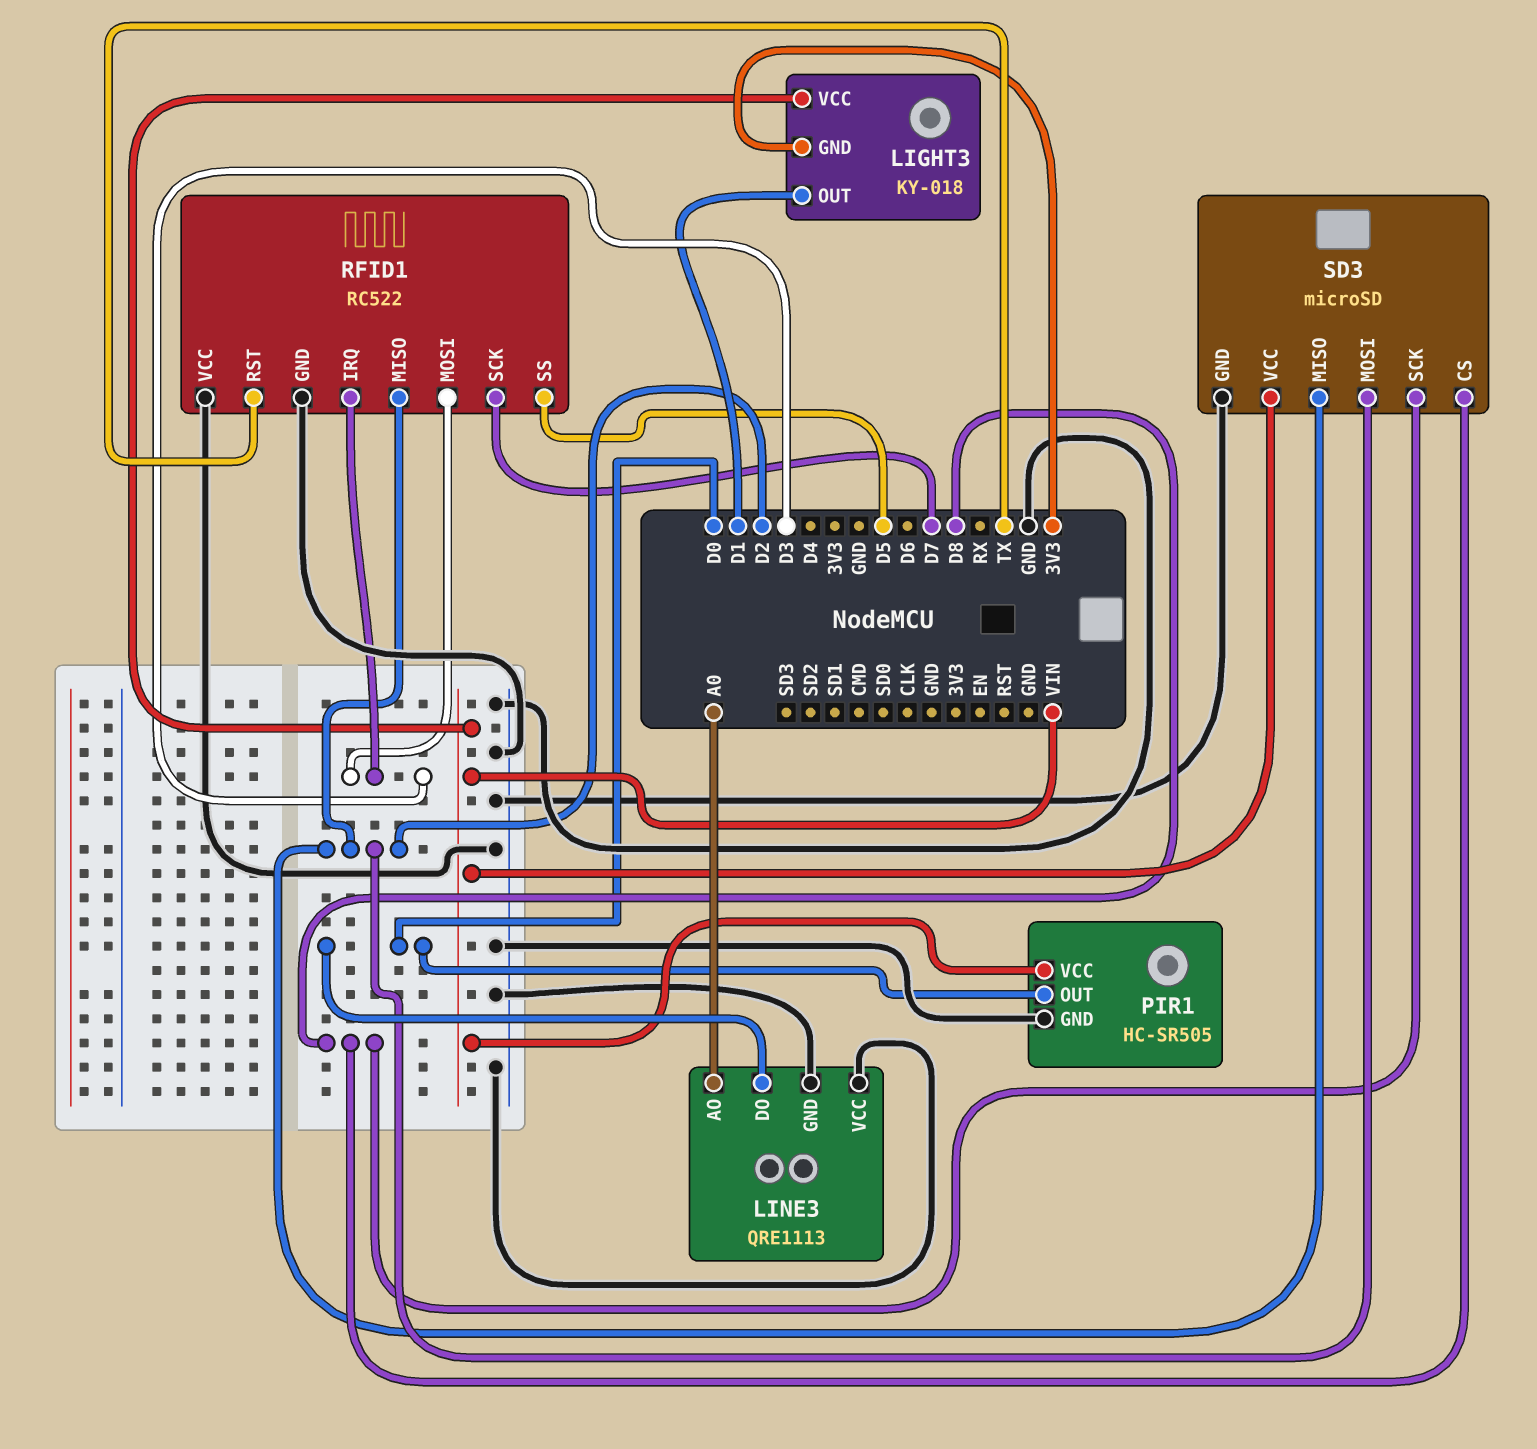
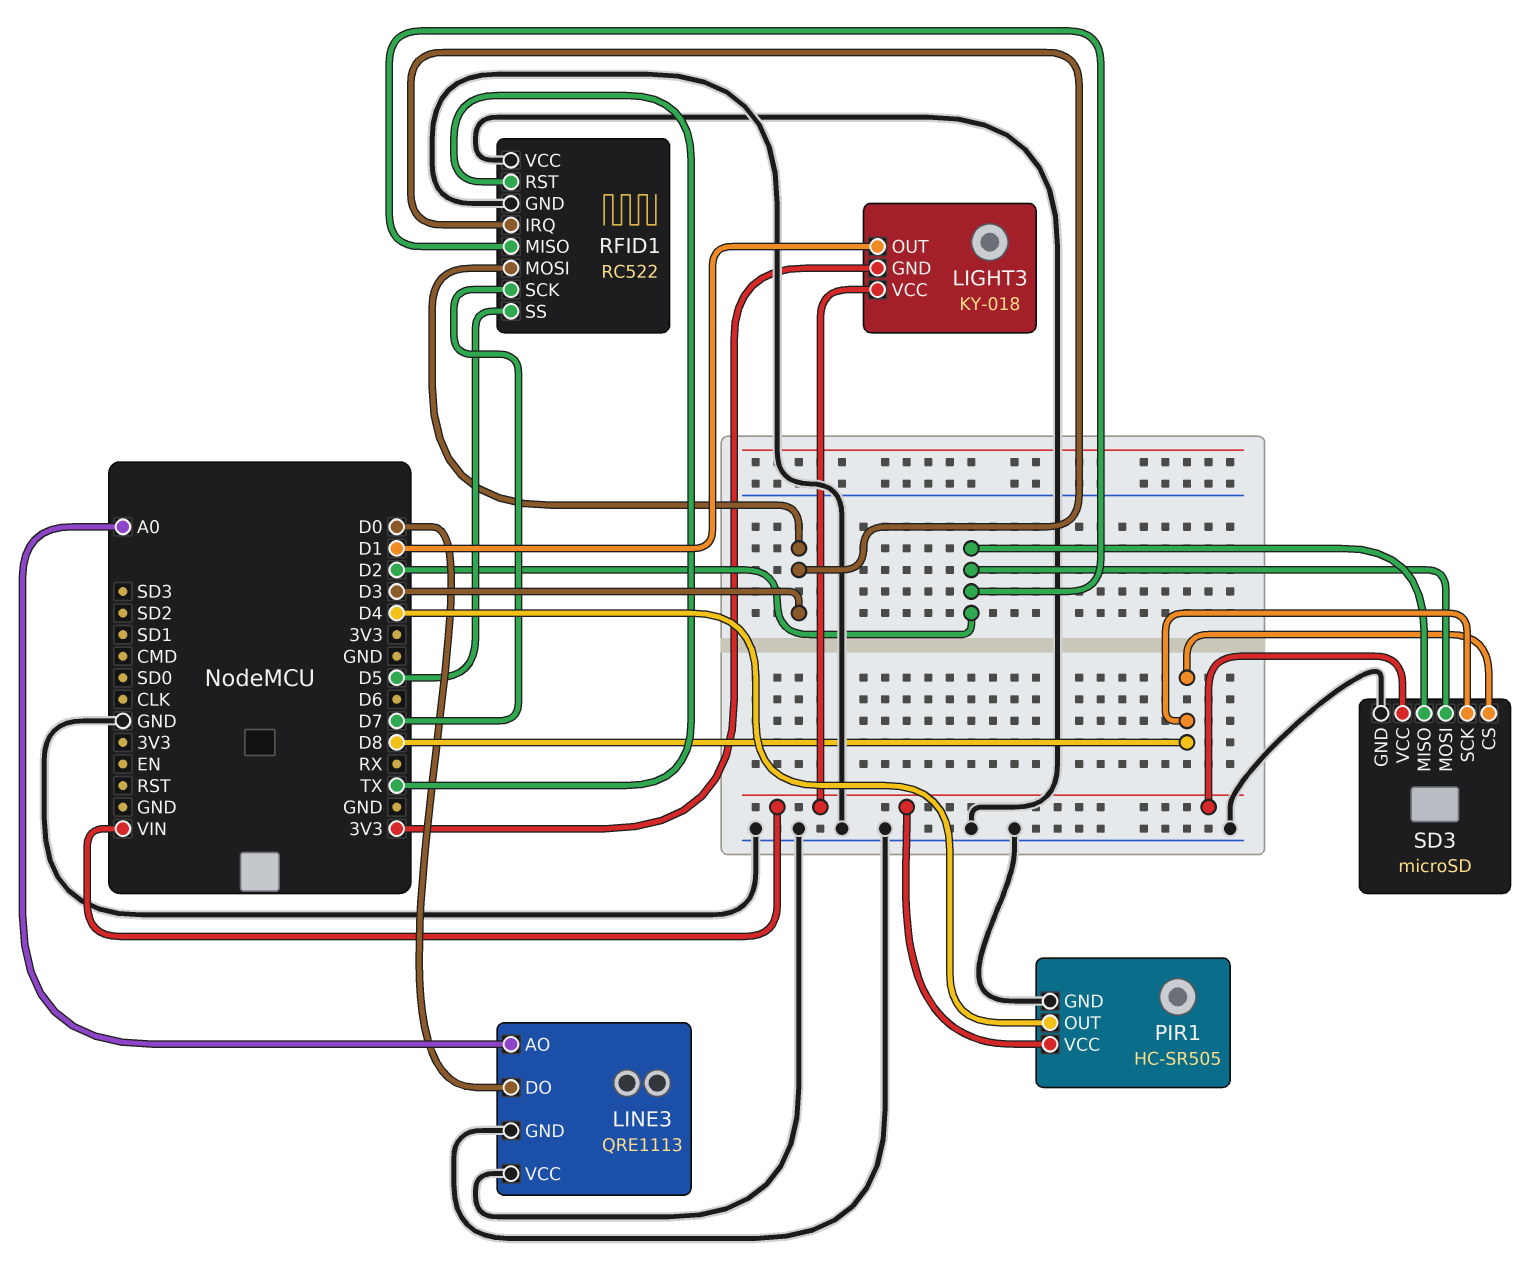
PIR1 pin OUT: D0 -> D4

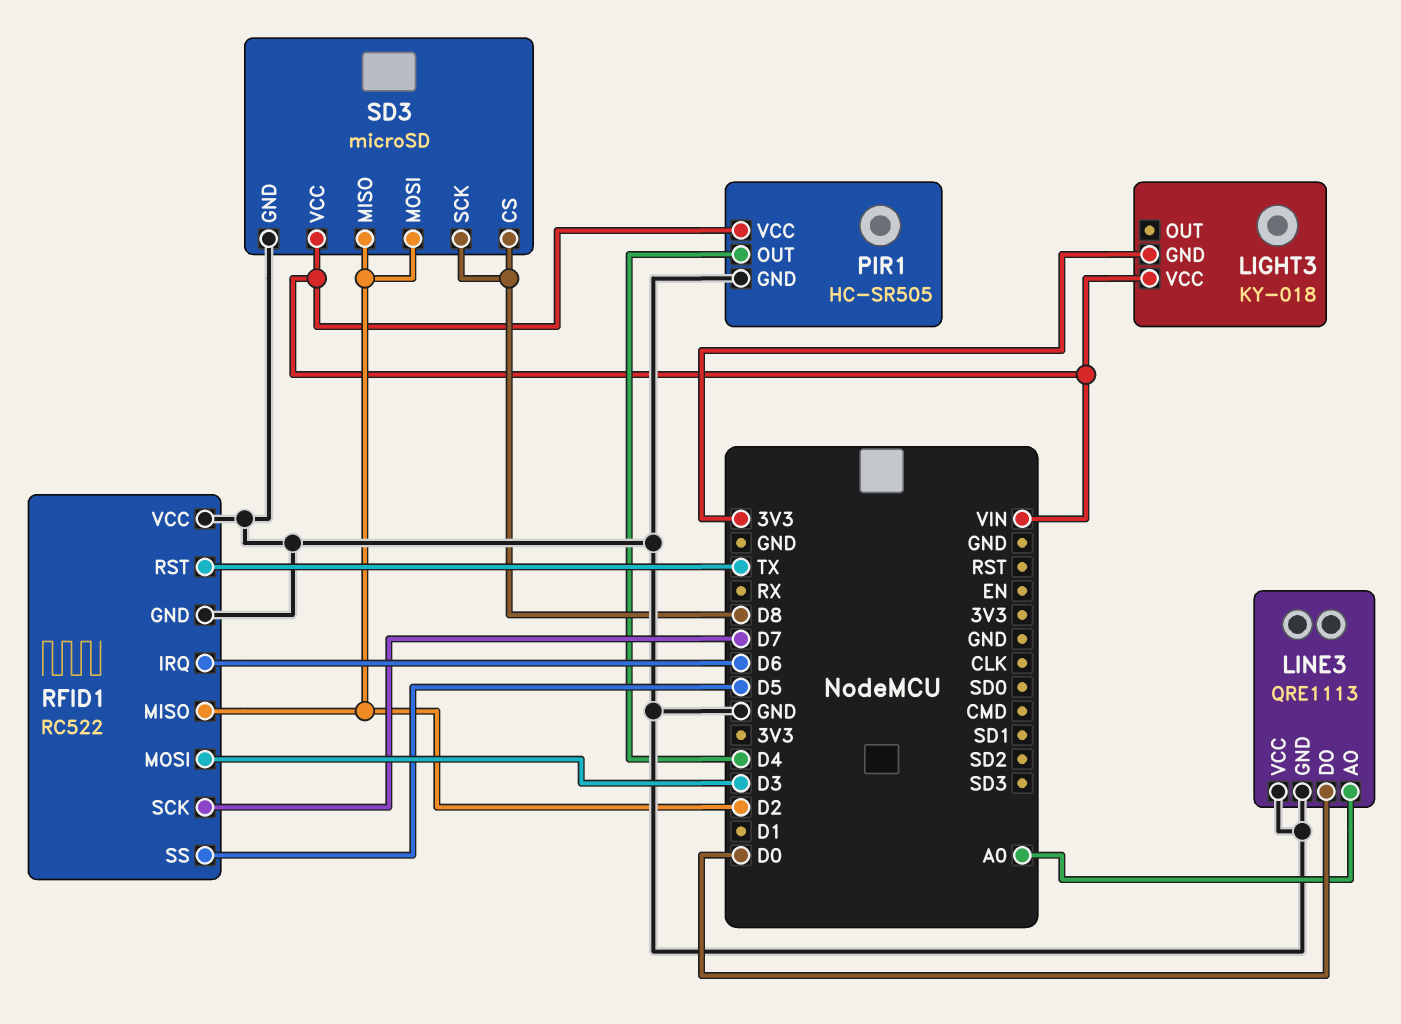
LIGHT3 pin OUT: D1 -> none
RFID1 pin IRQ: D3 -> D6

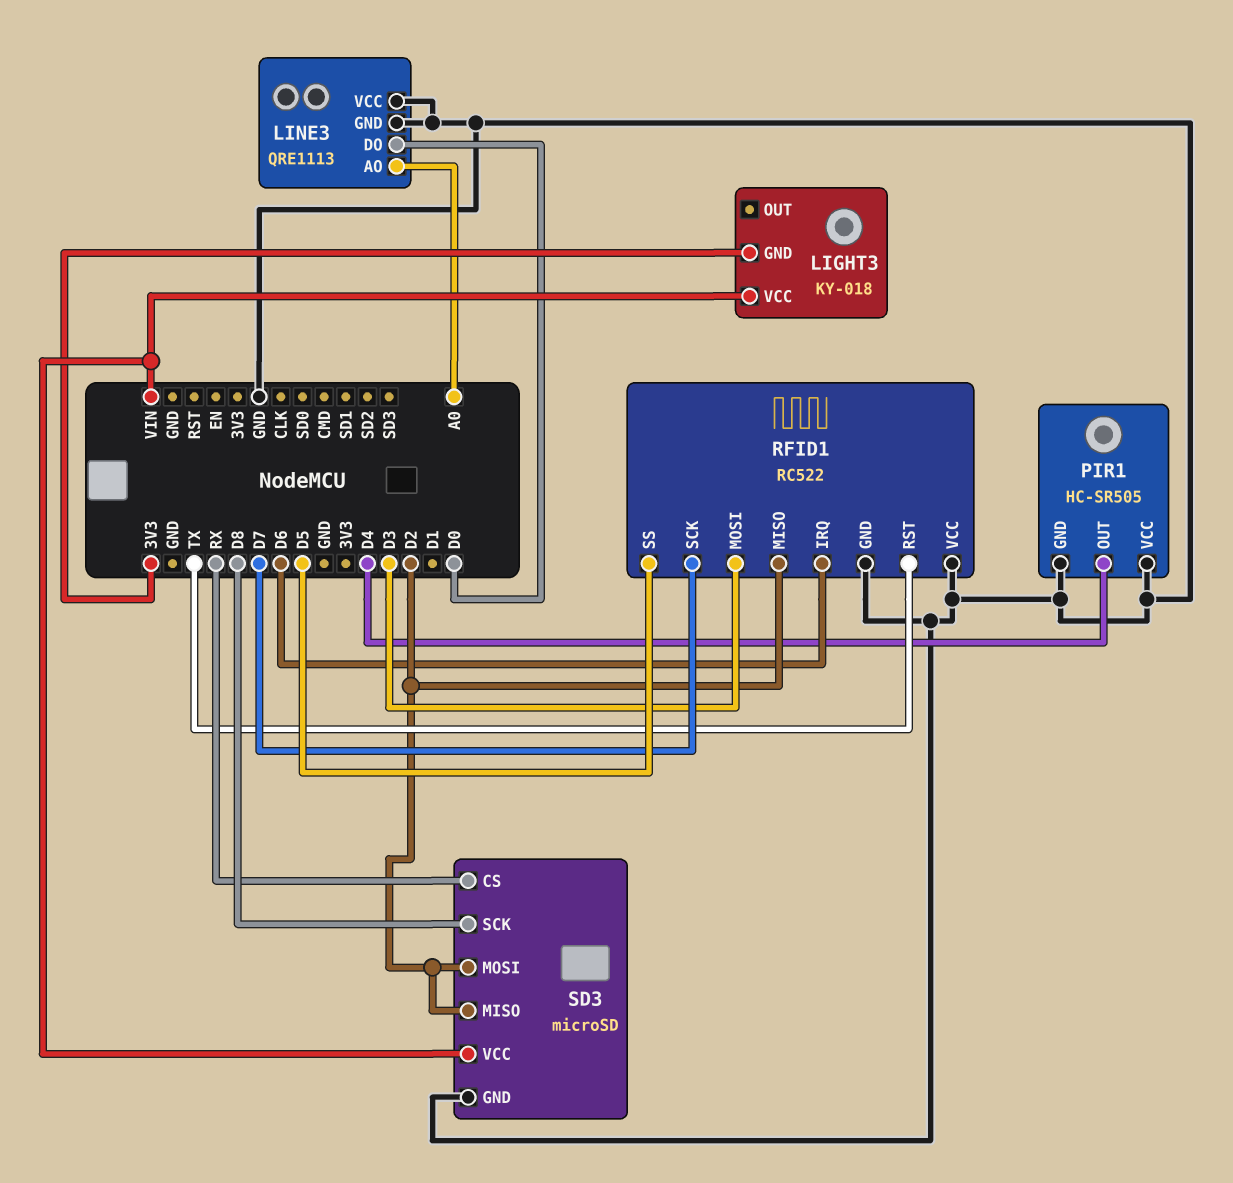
PIR1 pin VCC: VIN -> GND
SD3 pin CS: D8 -> RX

